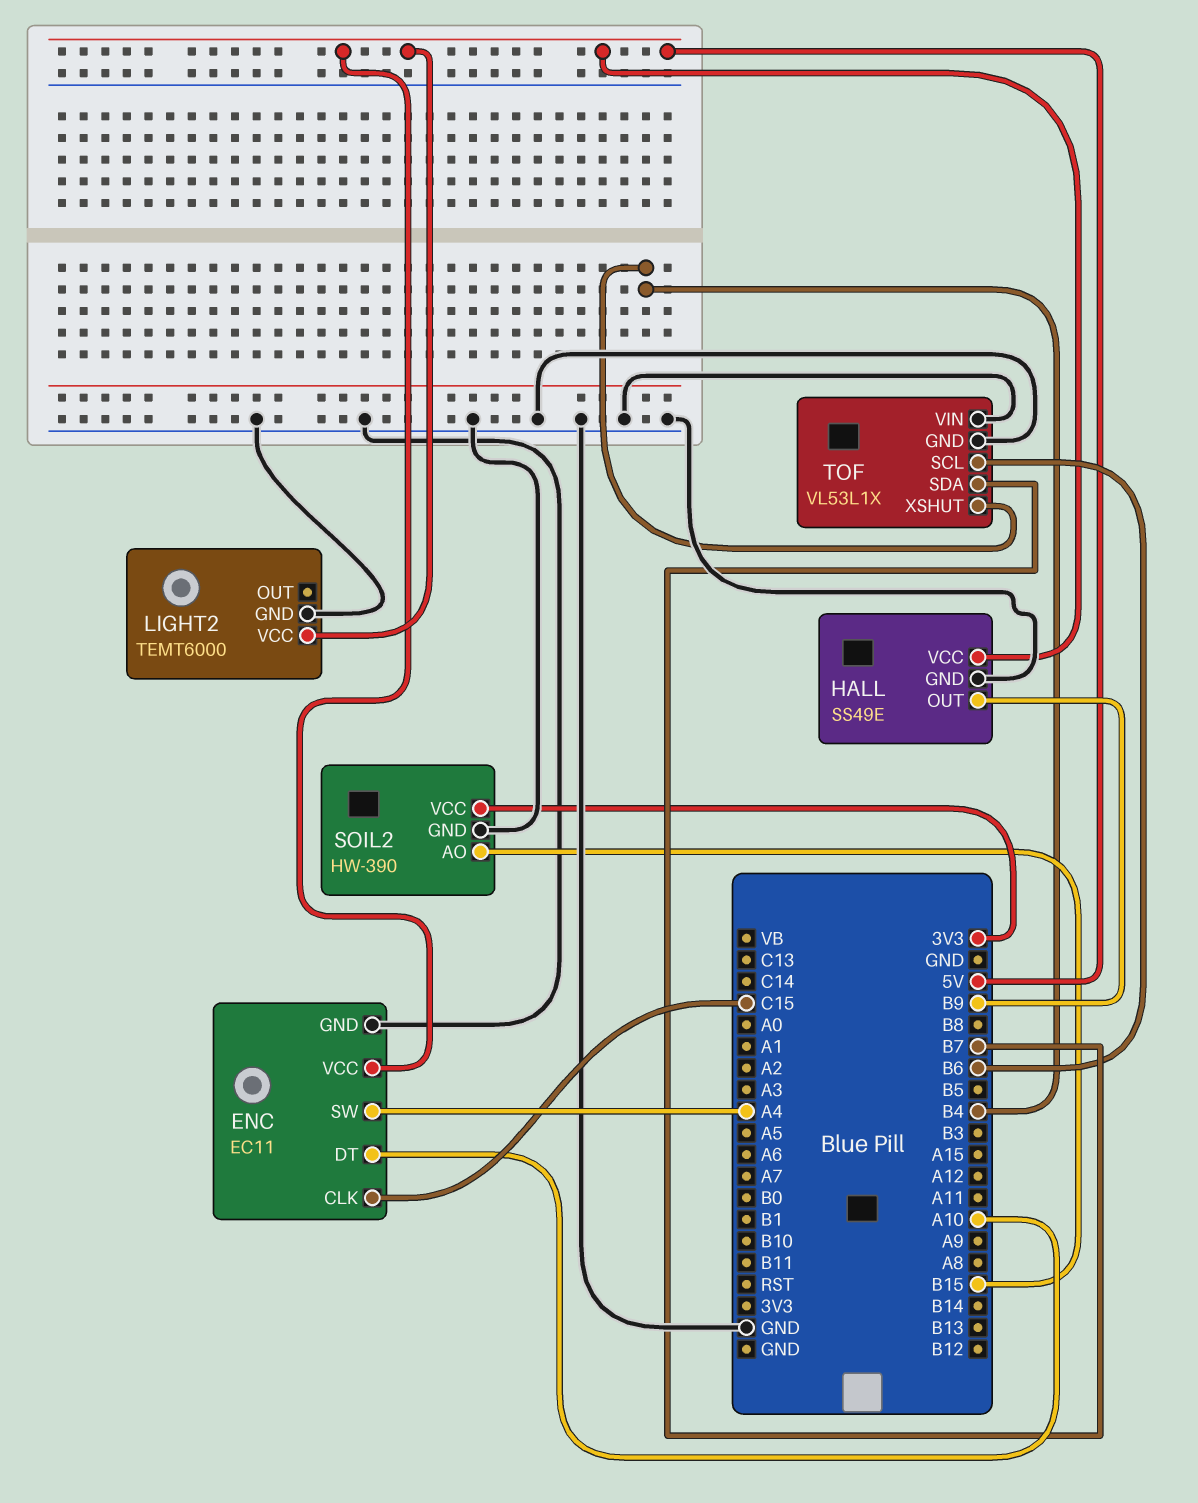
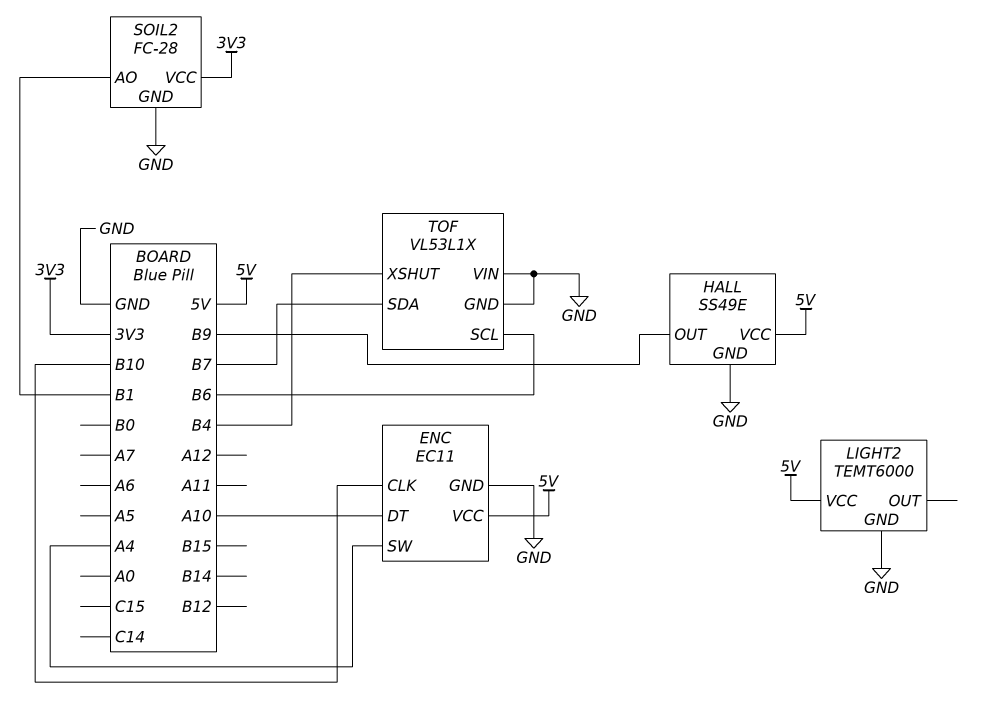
ENC pin CLK: C15 -> B10
SOIL2: HW-390 -> FC-28
SOIL2 pin AO: B15 -> B1

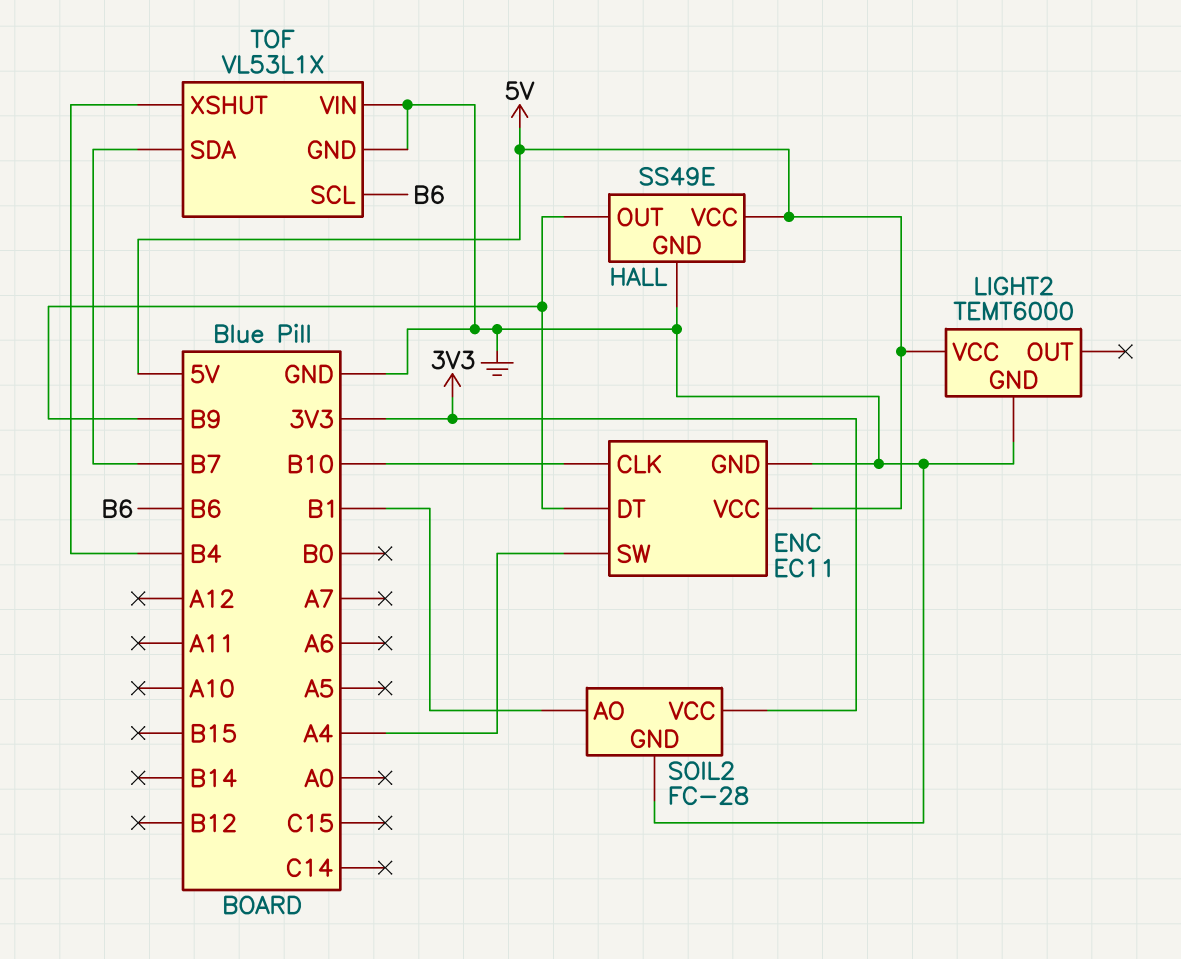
ENC pin DT: A10 -> B9

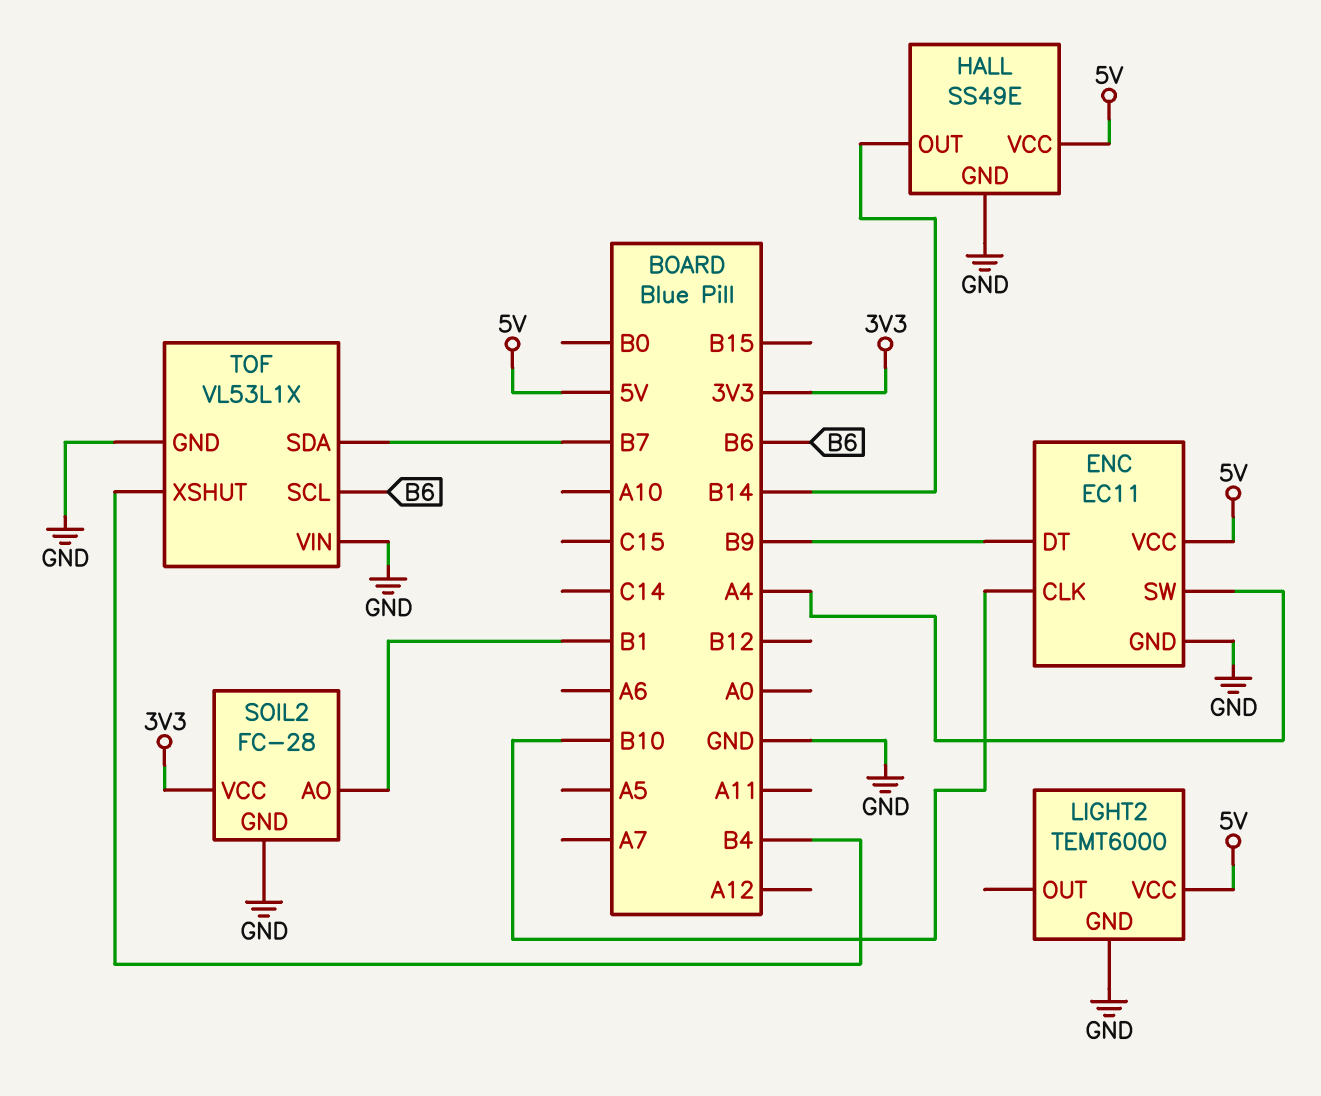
HALL pin OUT: B9 -> B14

